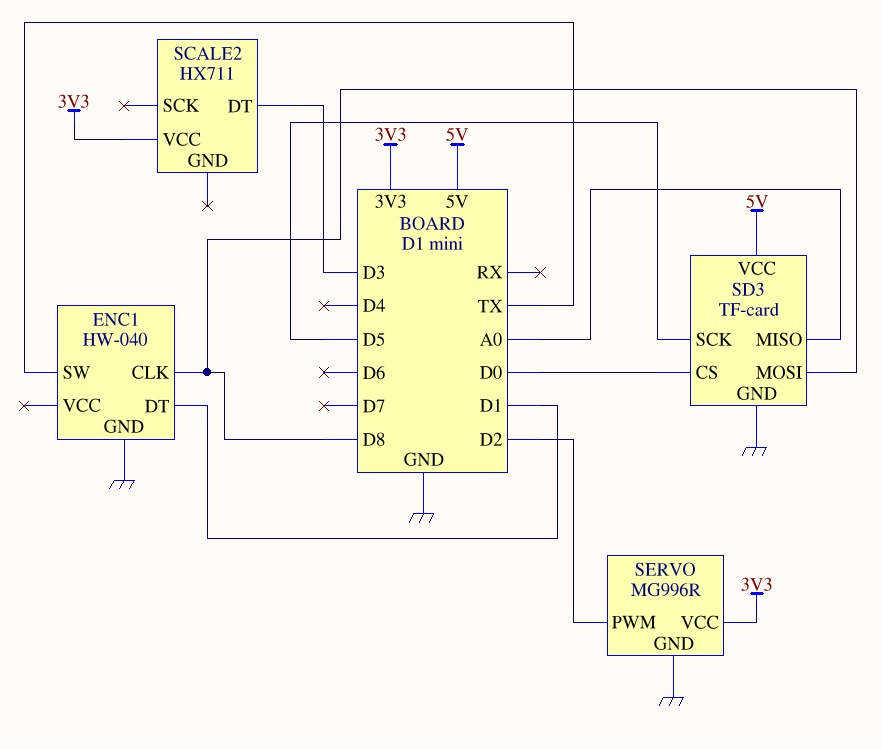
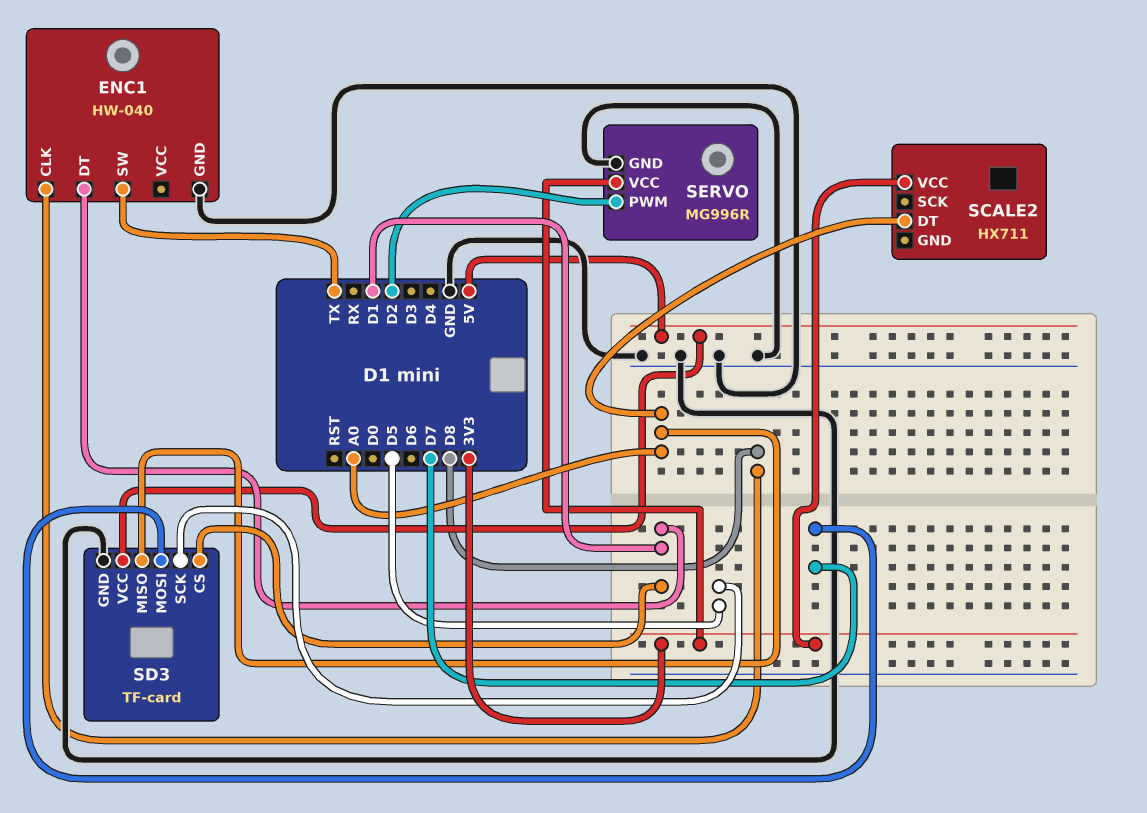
SCALE2 pin DT: D3 -> A0
SD3 pin CS: D0 -> D1
SD3 pin MOSI: D8 -> D7

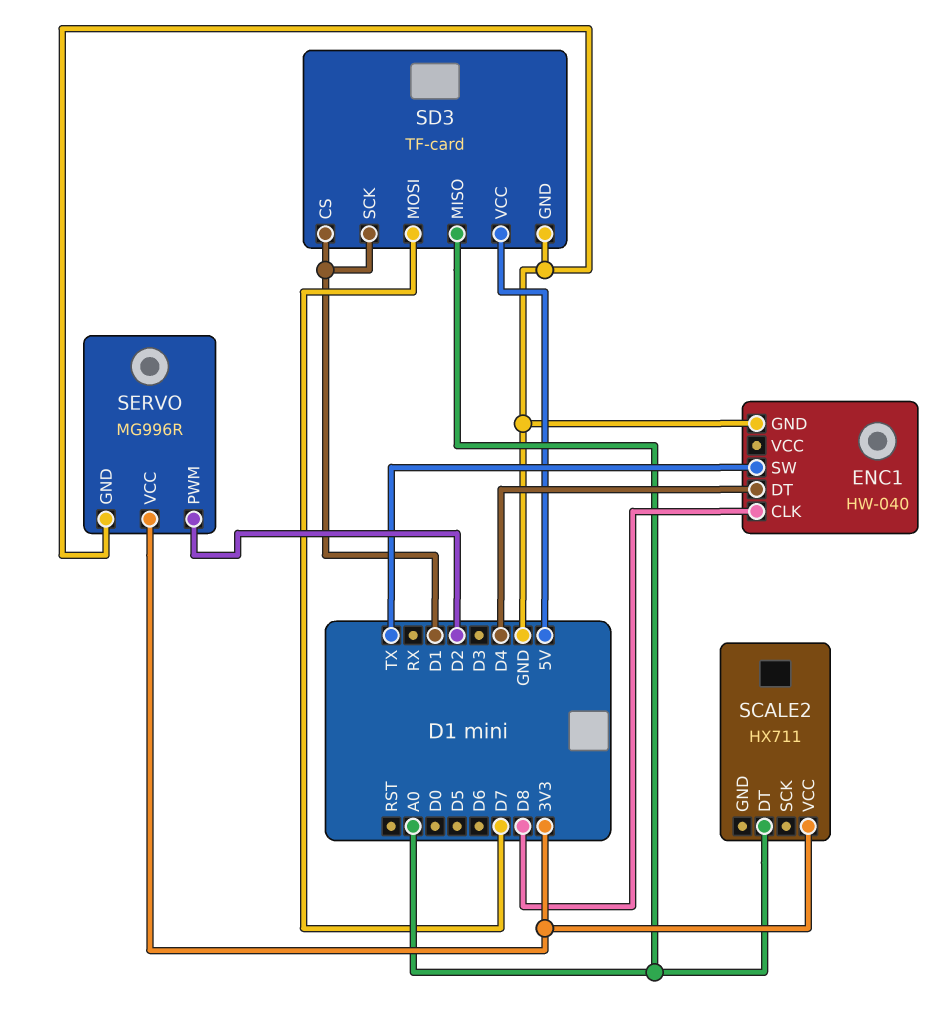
ENC1 pin DT: D1 -> D4
SD3 pin SCK: D5 -> D1

